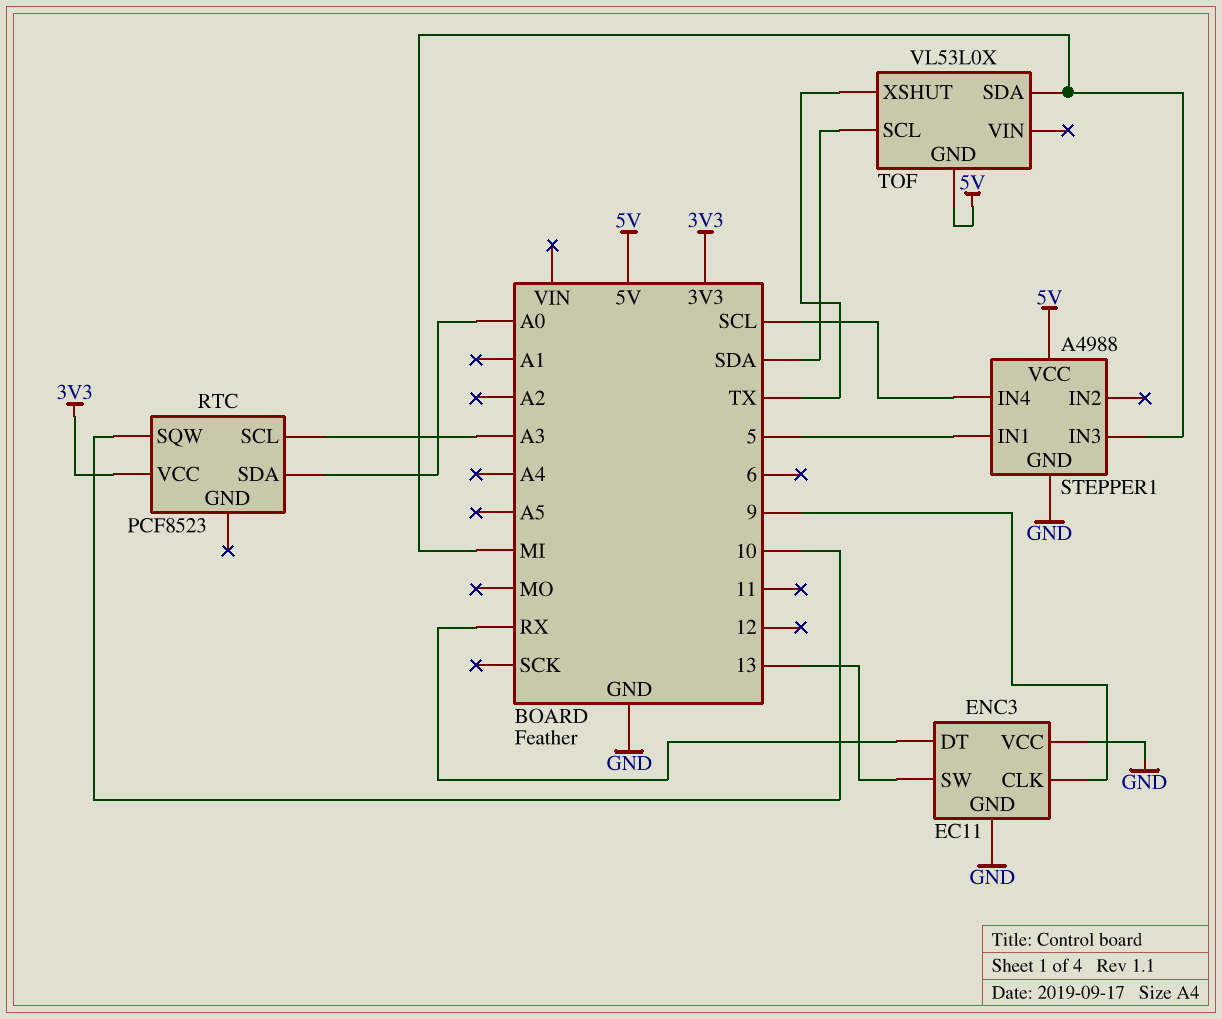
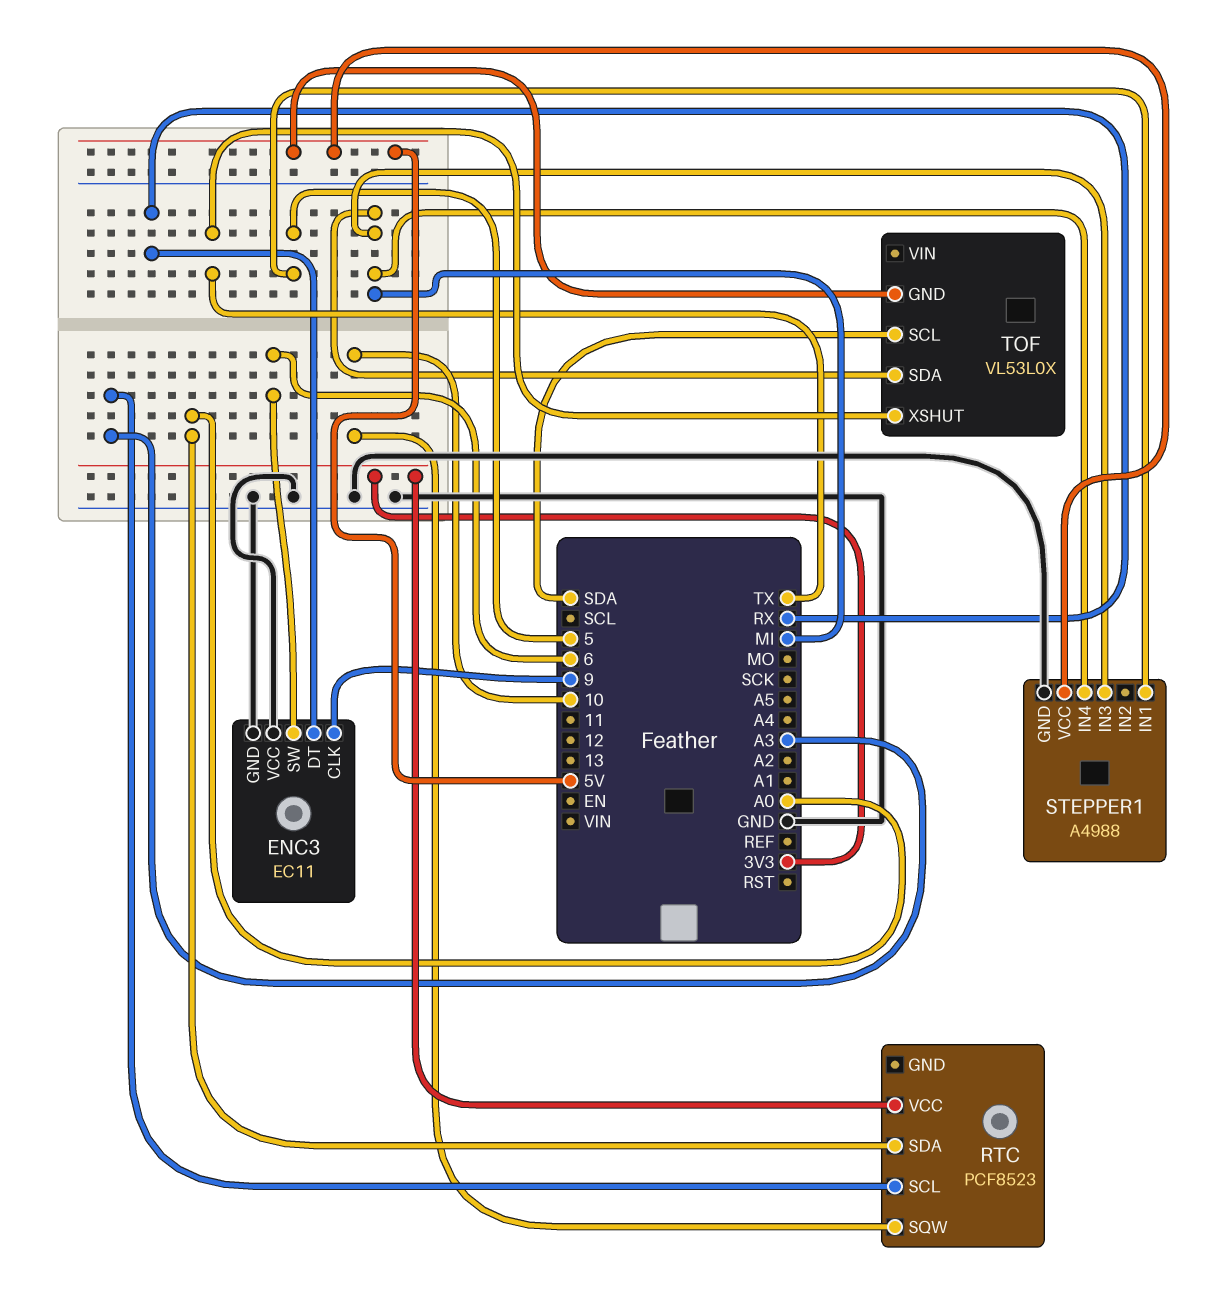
ENC3 pin SW: 13 -> 6
STEPPER1 pin IN4: SCL -> MI

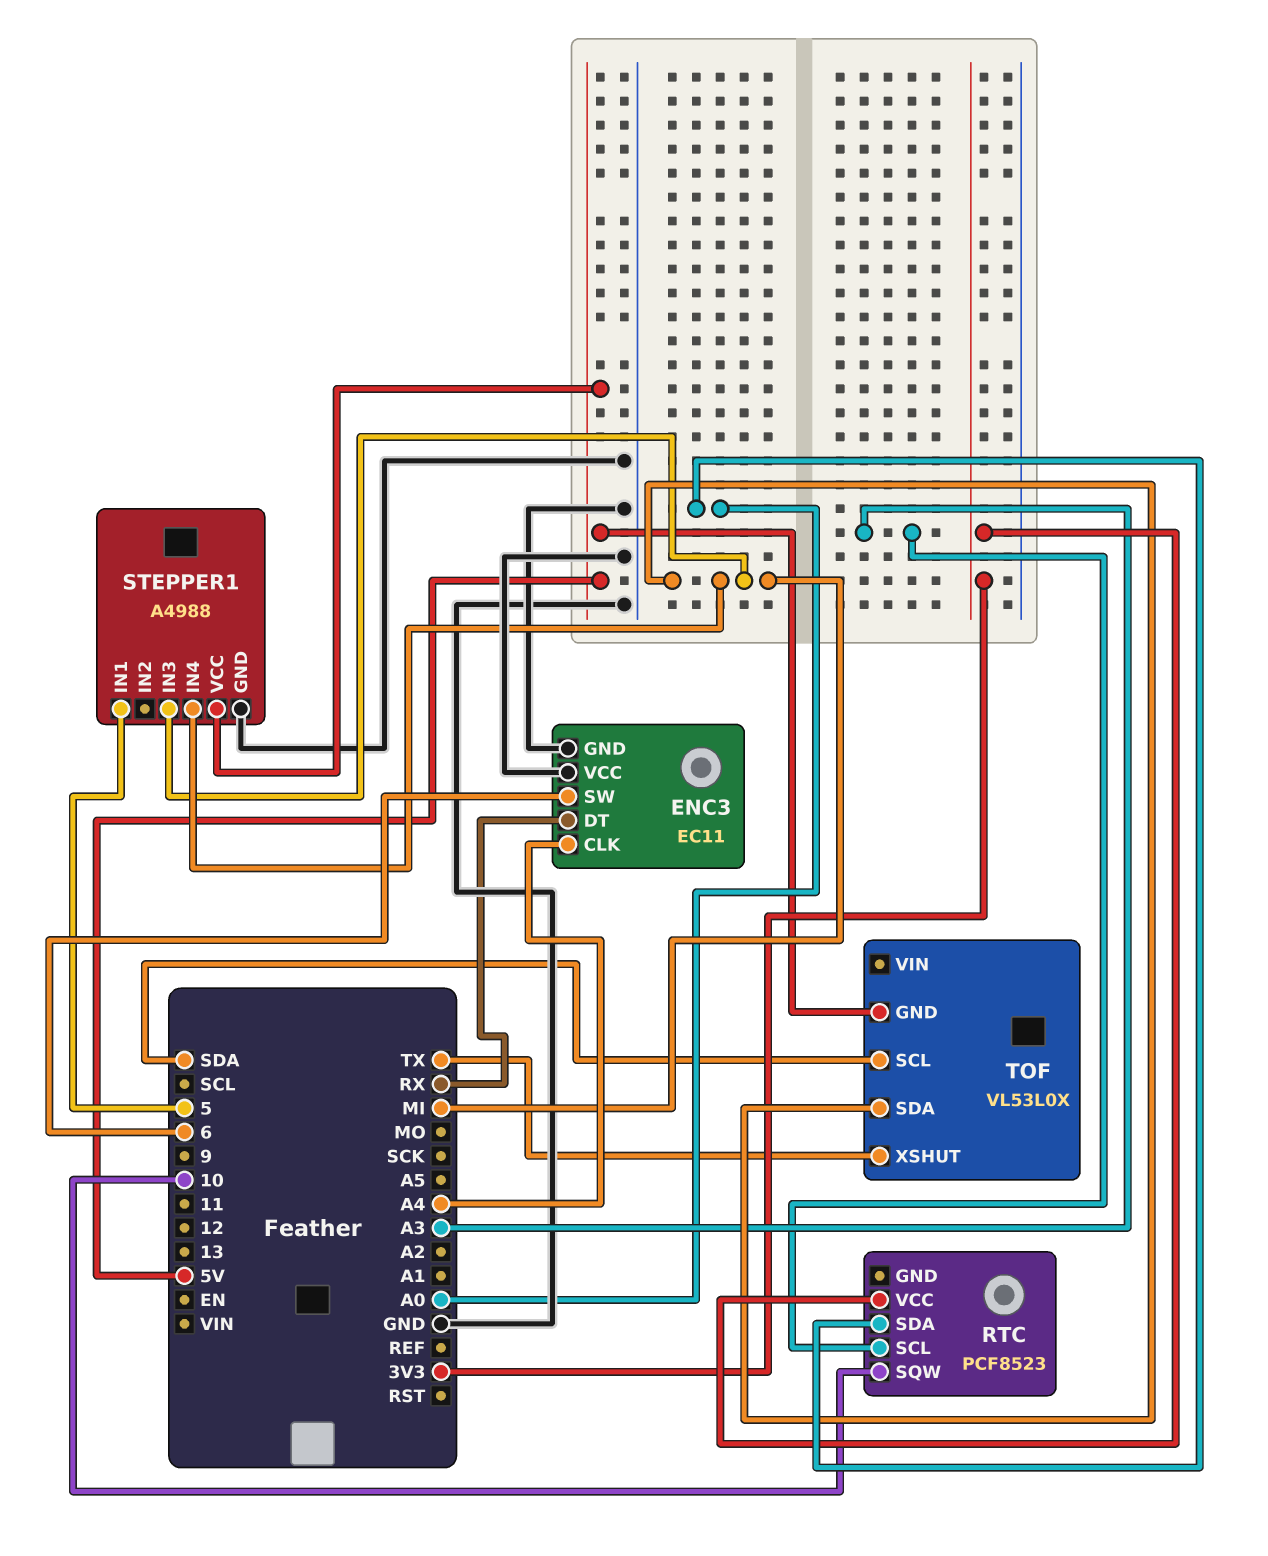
ENC3 pin CLK: 9 -> A4

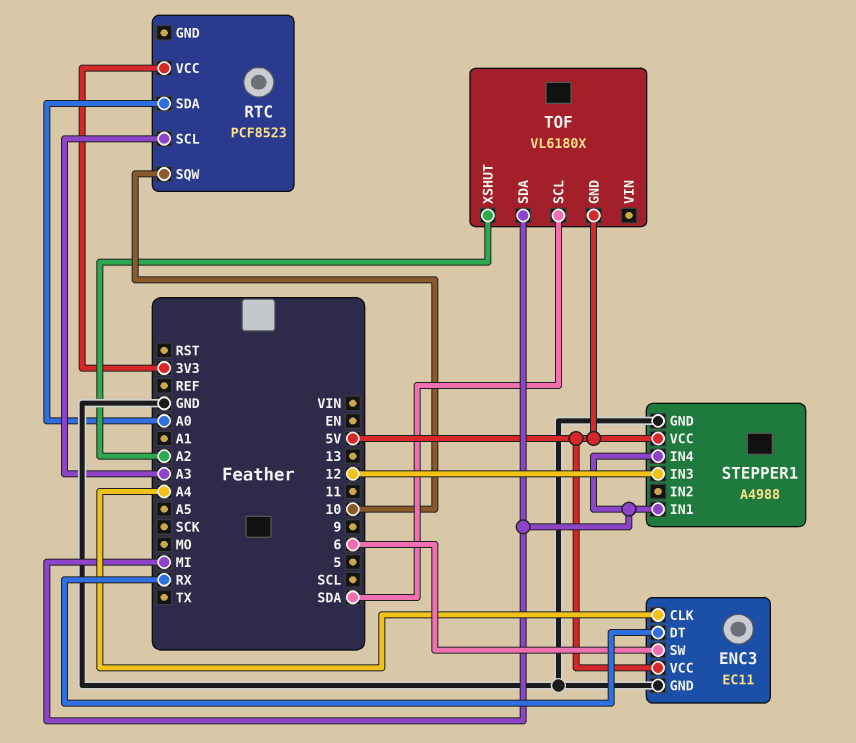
ENC3 pin VCC: GND -> 5V
STEPPER1 pin IN1: 5 -> MI
STEPPER1 pin IN3: MI -> 12
TOF: VL53L0X -> VL6180X
TOF pin XSHUT: TX -> A2

